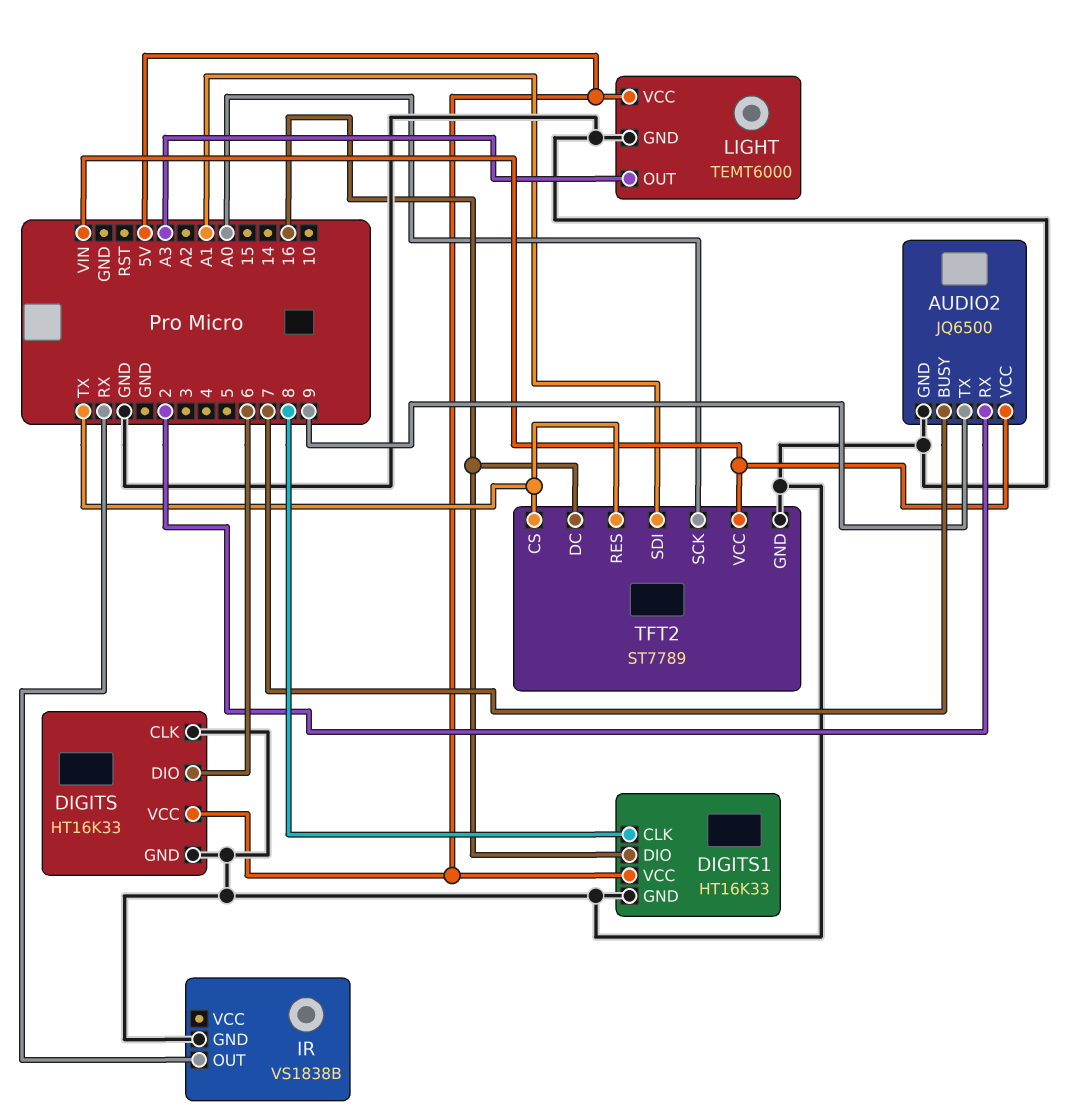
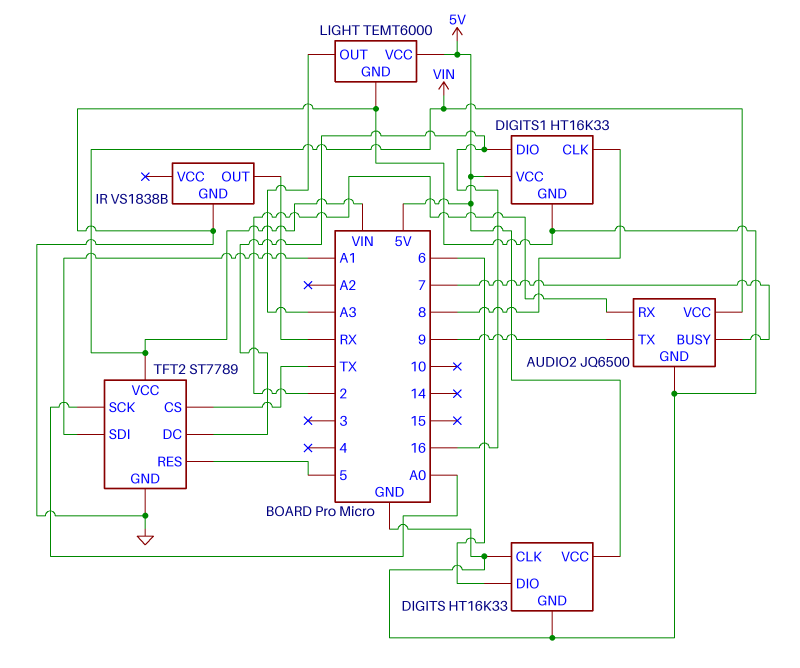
TFT2 pin RES: TX -> 5

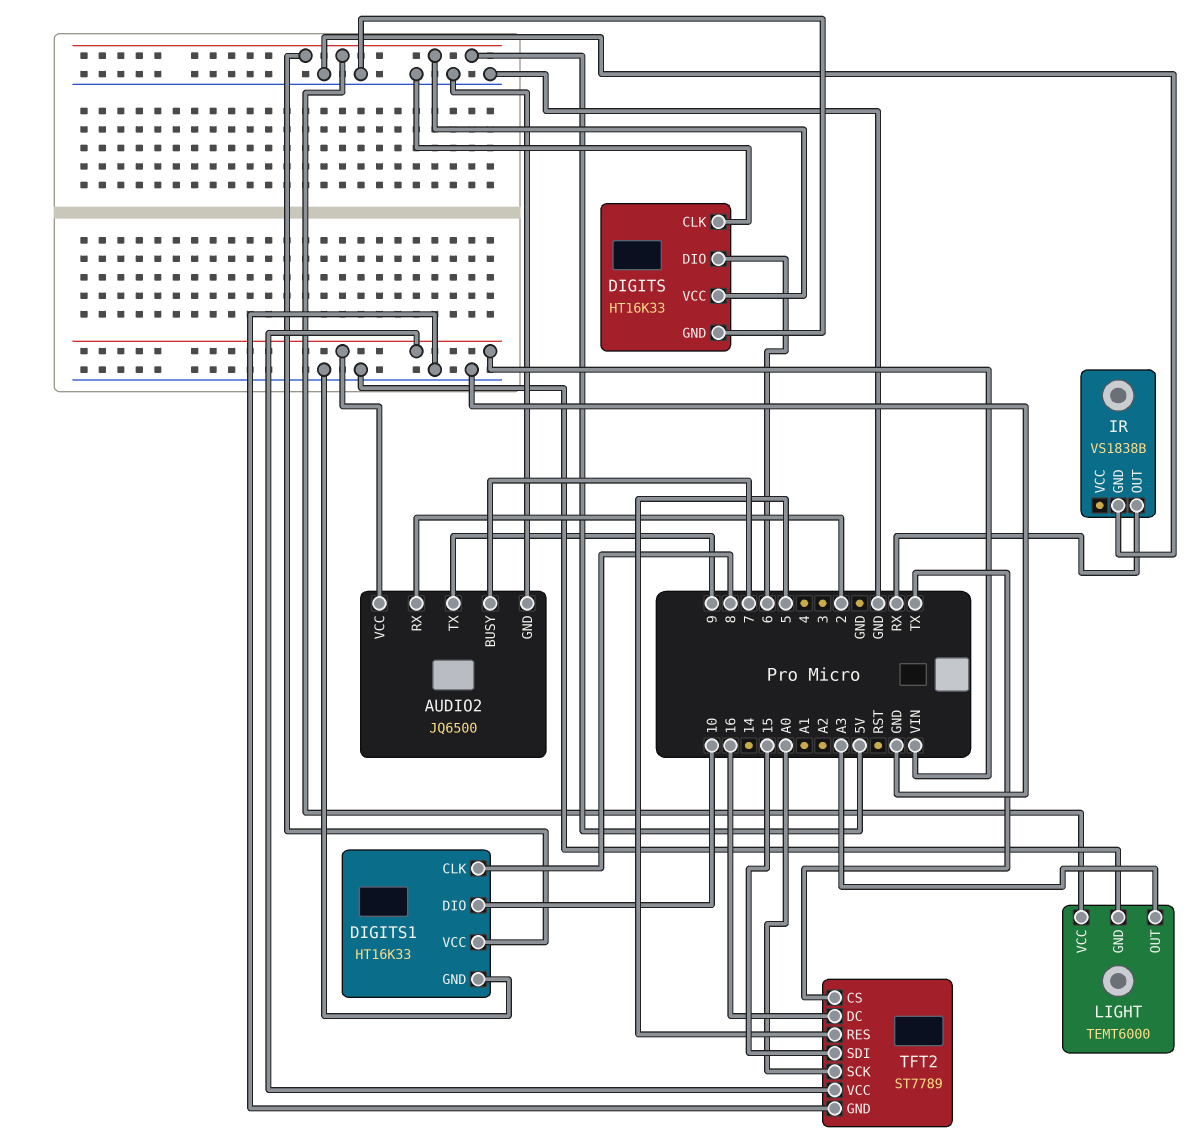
DIGITS1 pin DIO: 16 -> 10
TFT2 pin SDI: A1 -> 15

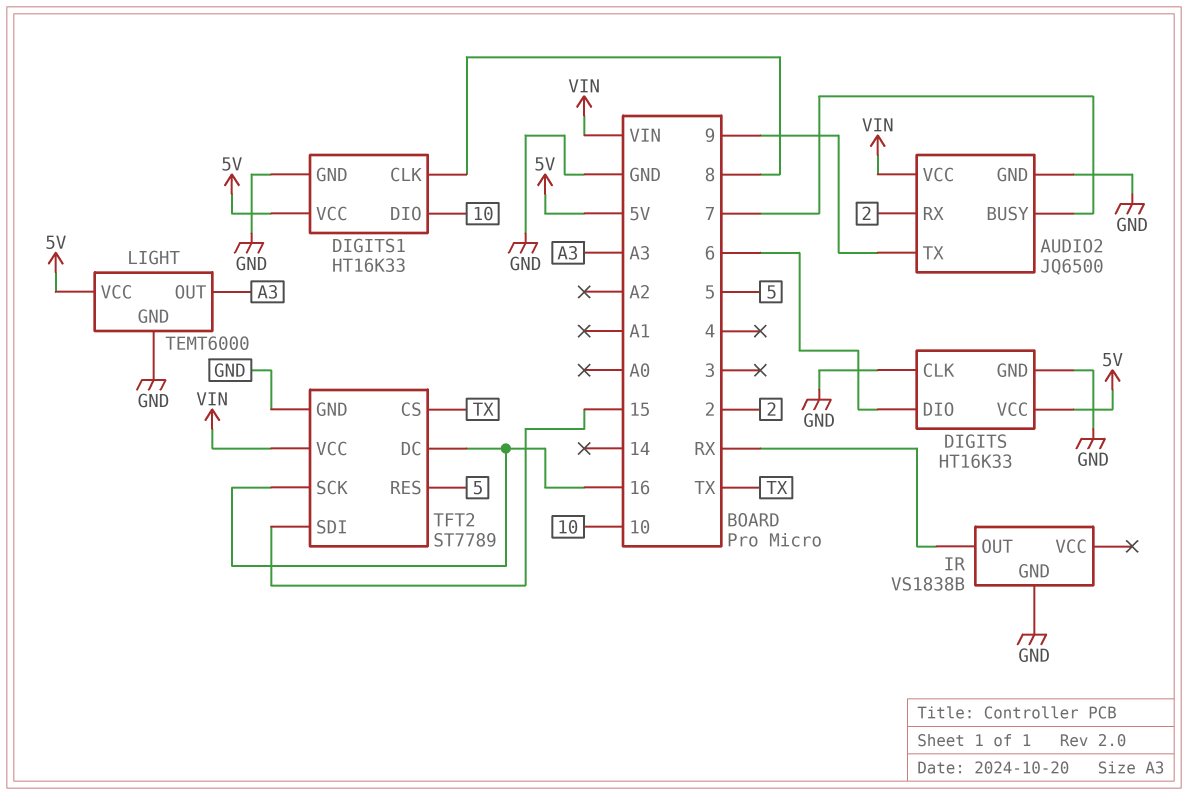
TFT2 pin SCK: A0 -> 16

